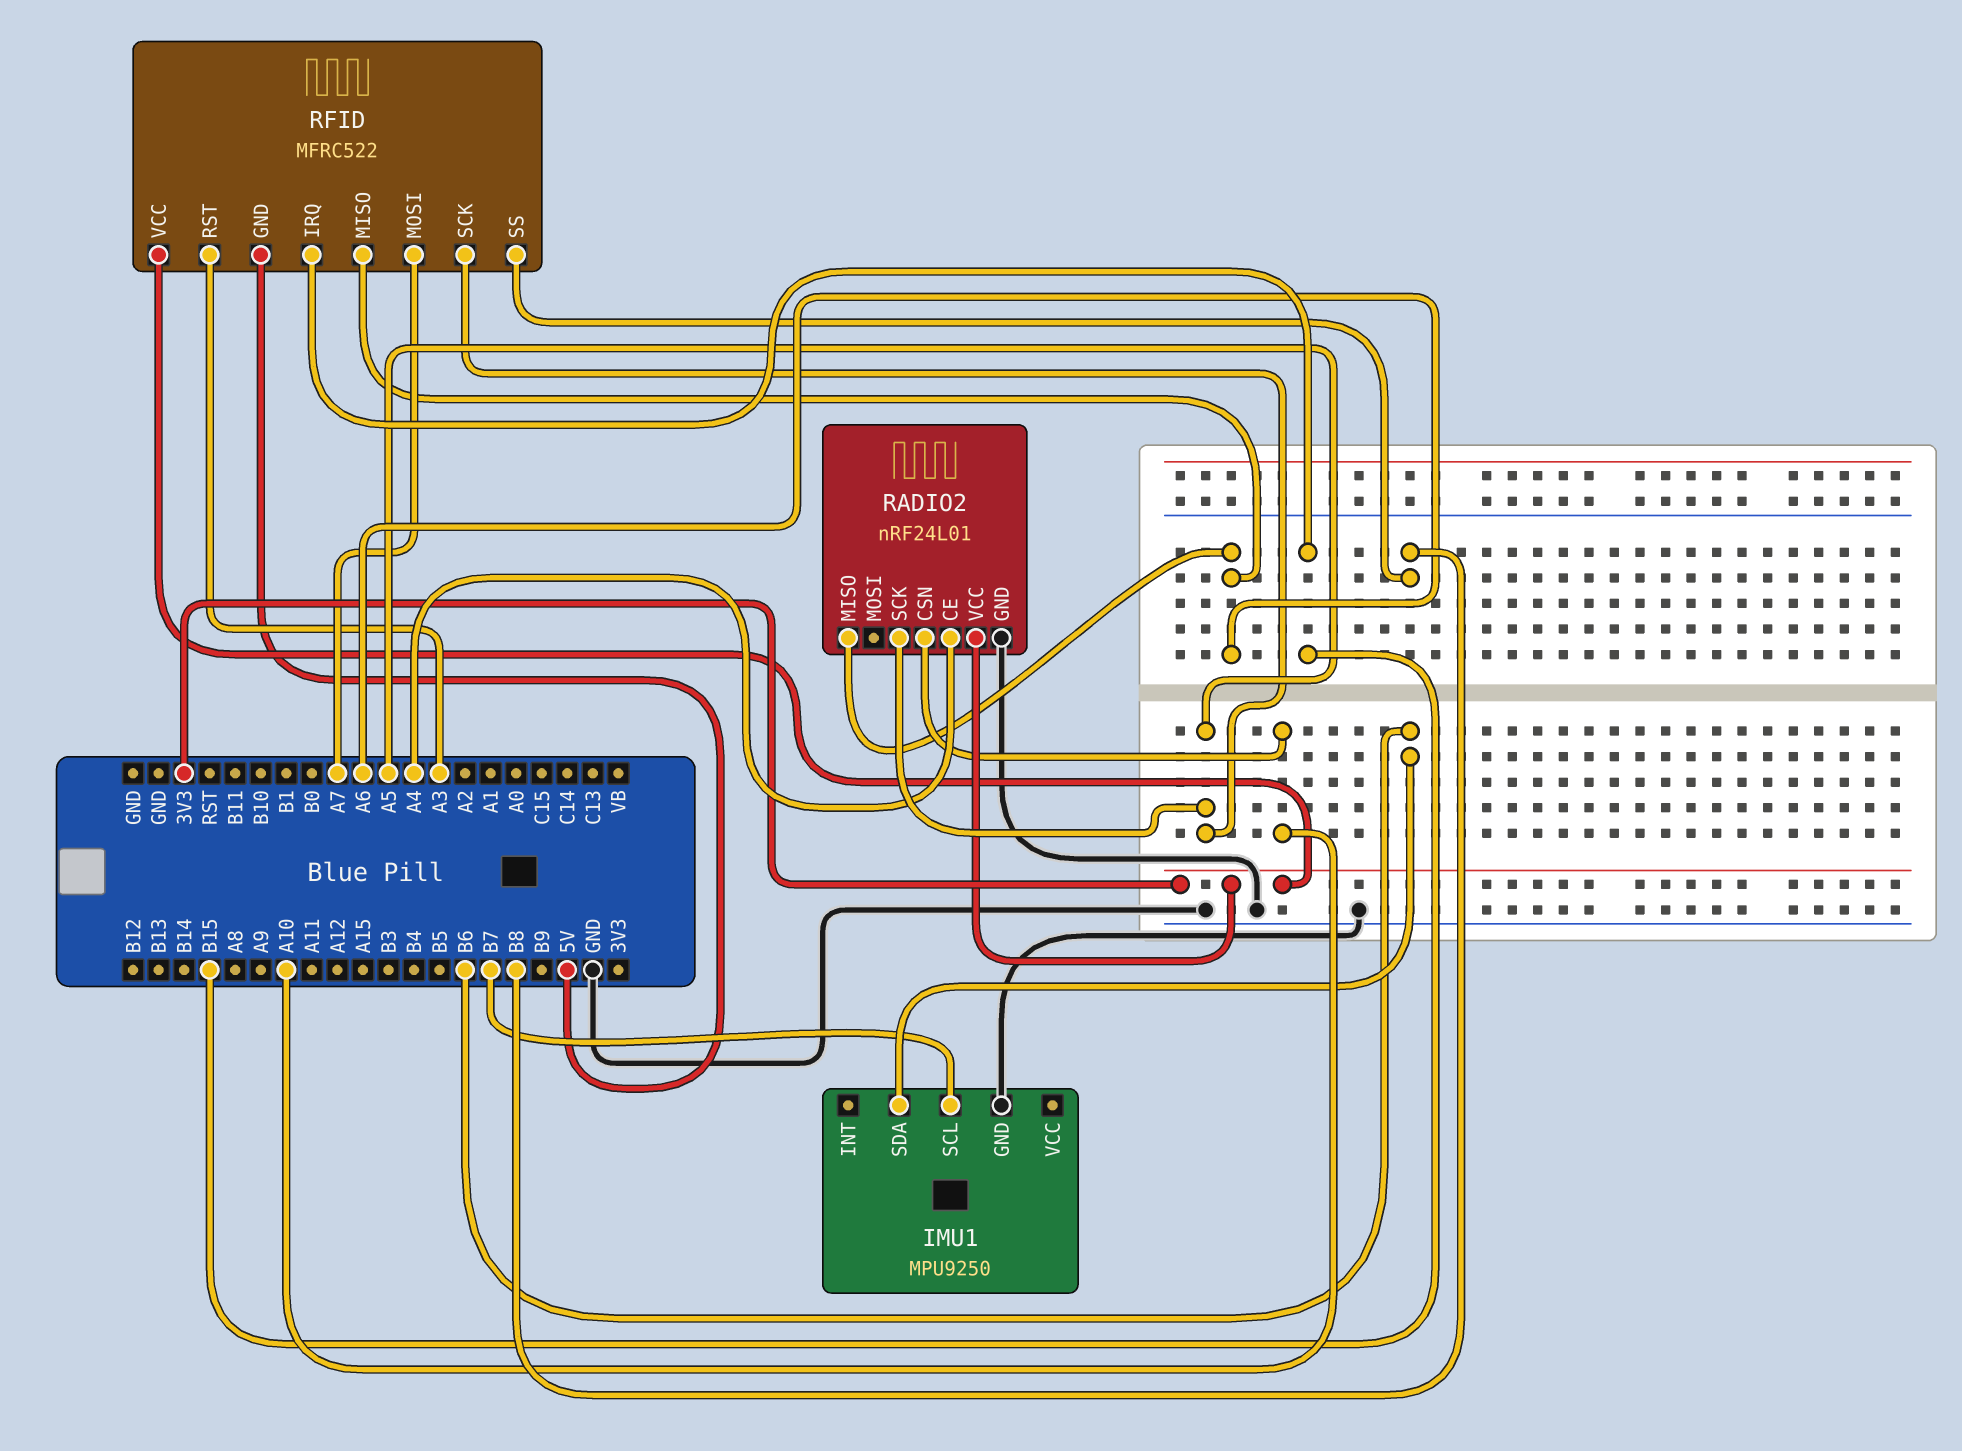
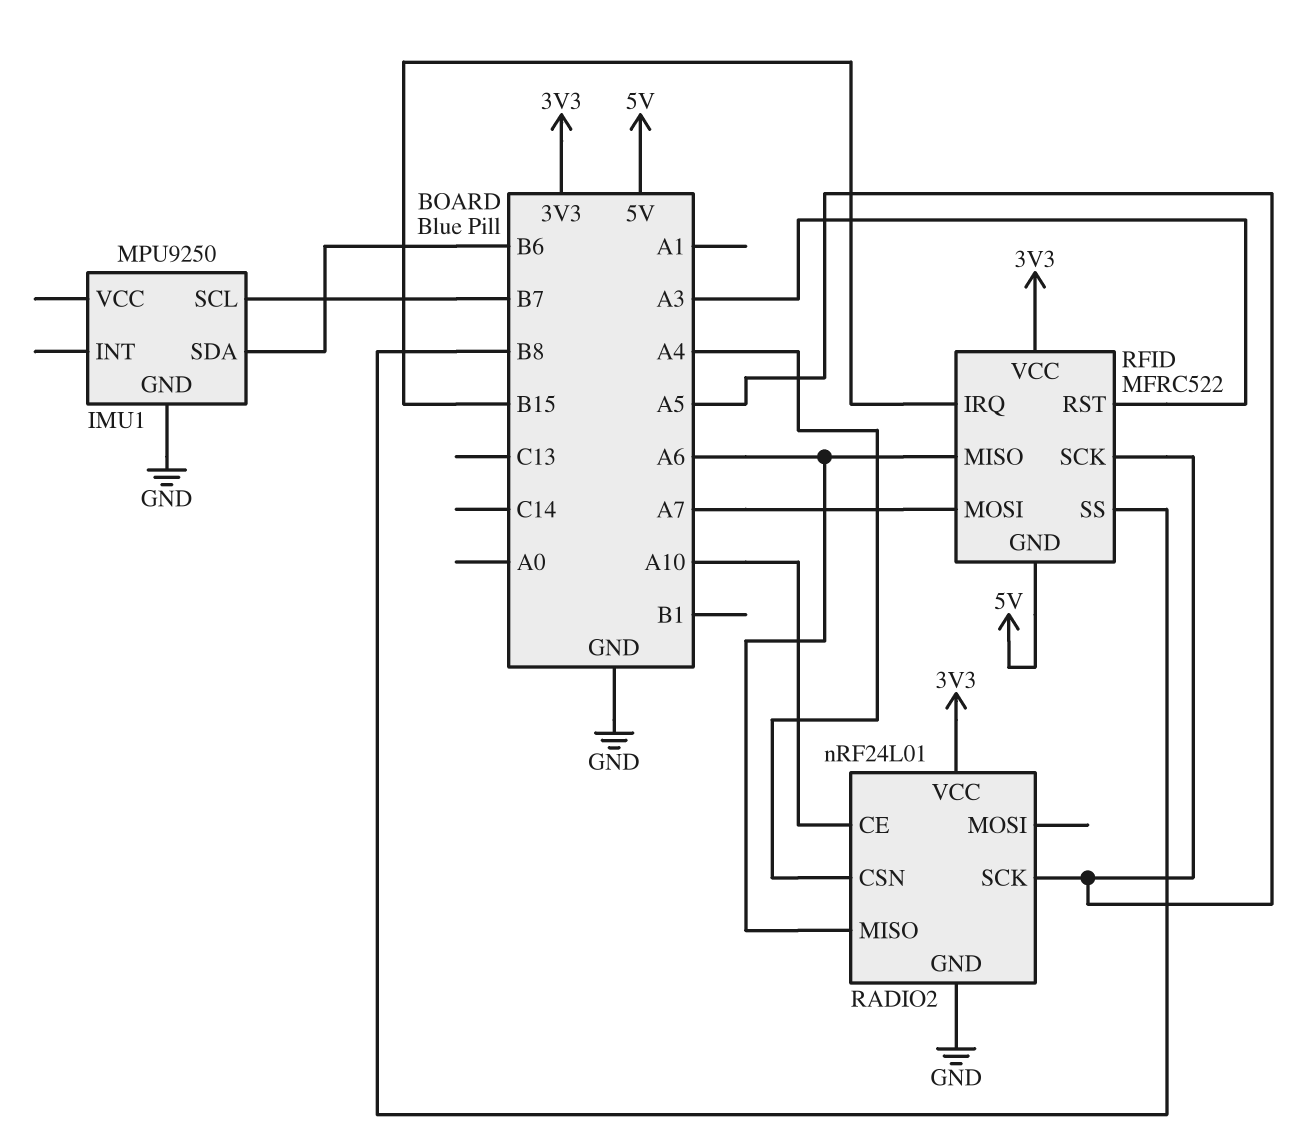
RADIO2 pin CE: A4 -> A10
RADIO2 pin CSN: A10 -> A4

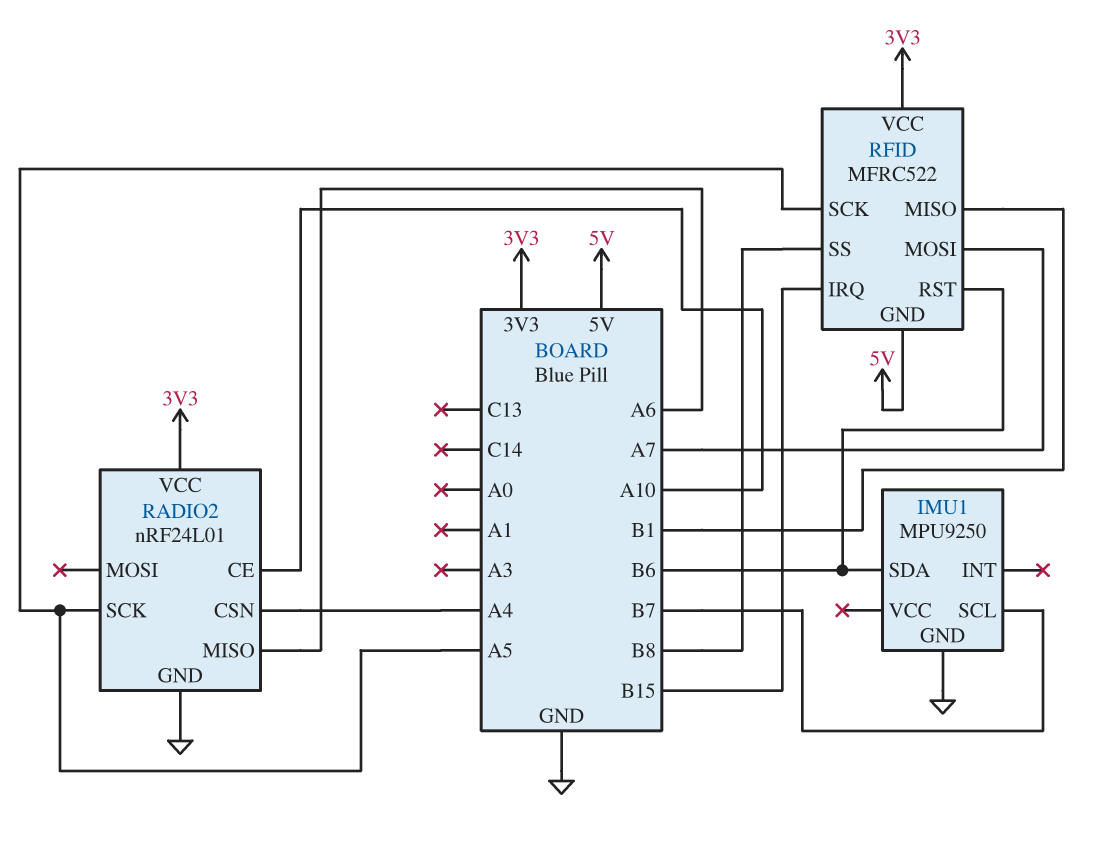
RFID pin MISO: A6 -> B1
RFID pin RST: A3 -> B6

